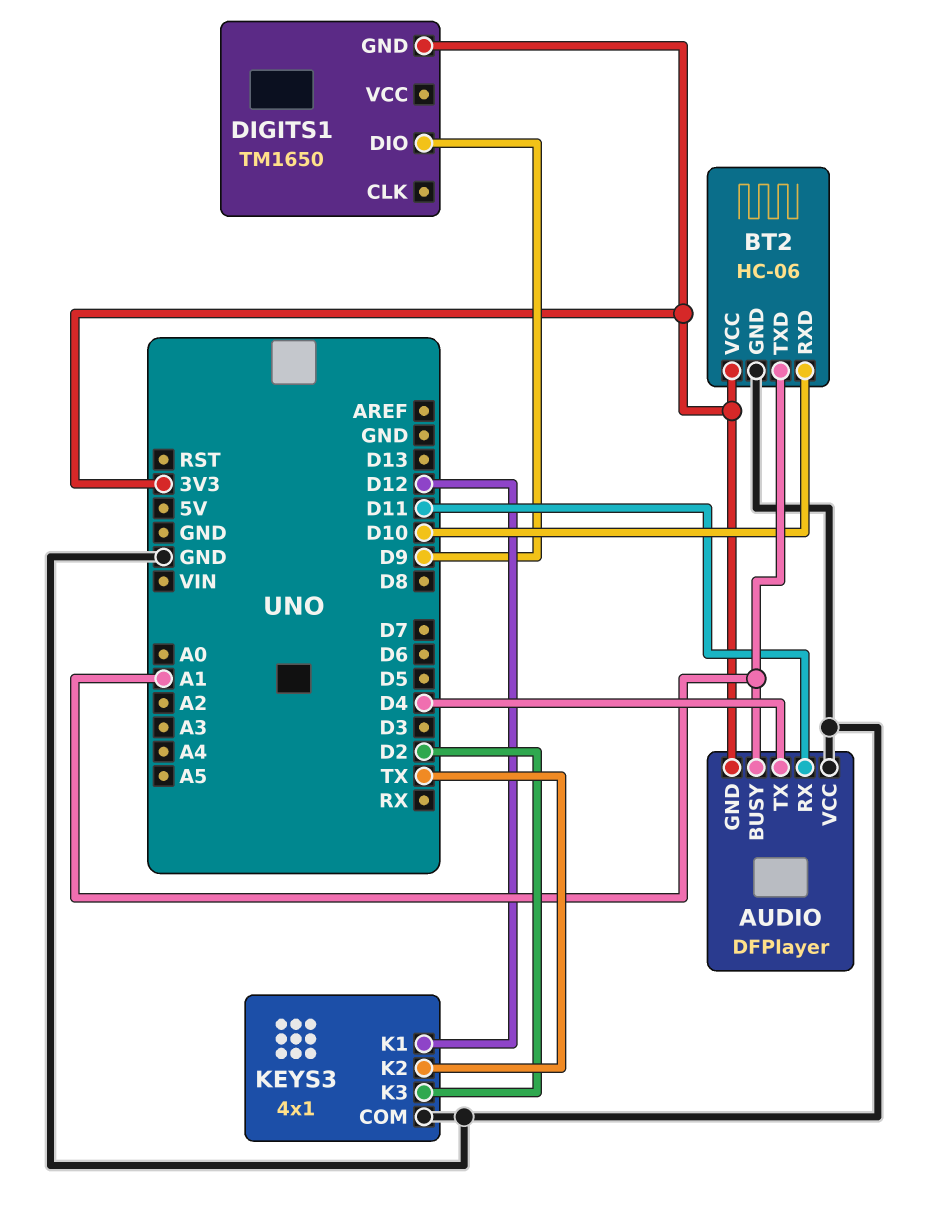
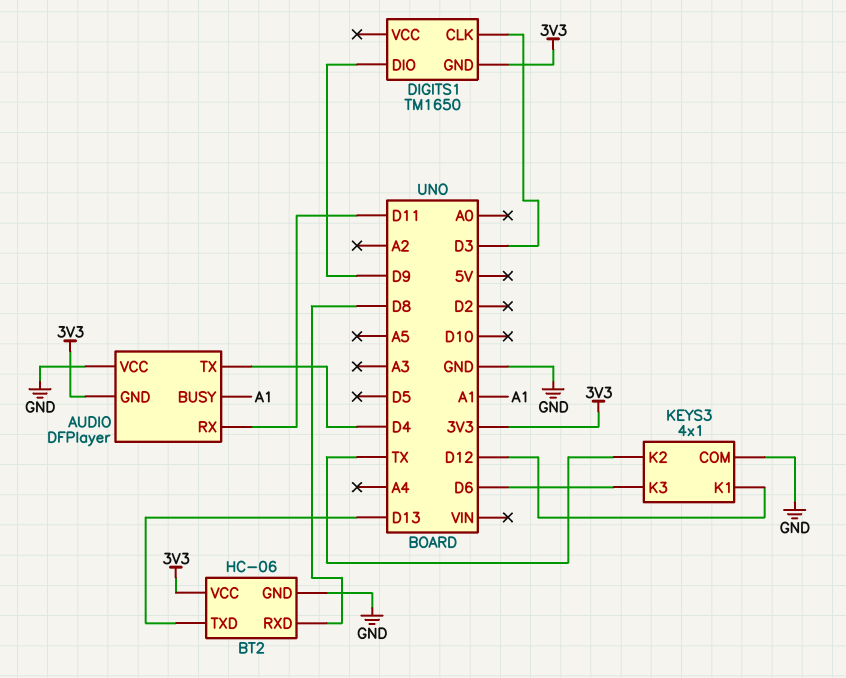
BT2 pin RXD: D10 -> D8
BT2 pin TXD: A1 -> D13
DIGITS1 pin CLK: none -> D3
KEYS3 pin K3: D2 -> D6

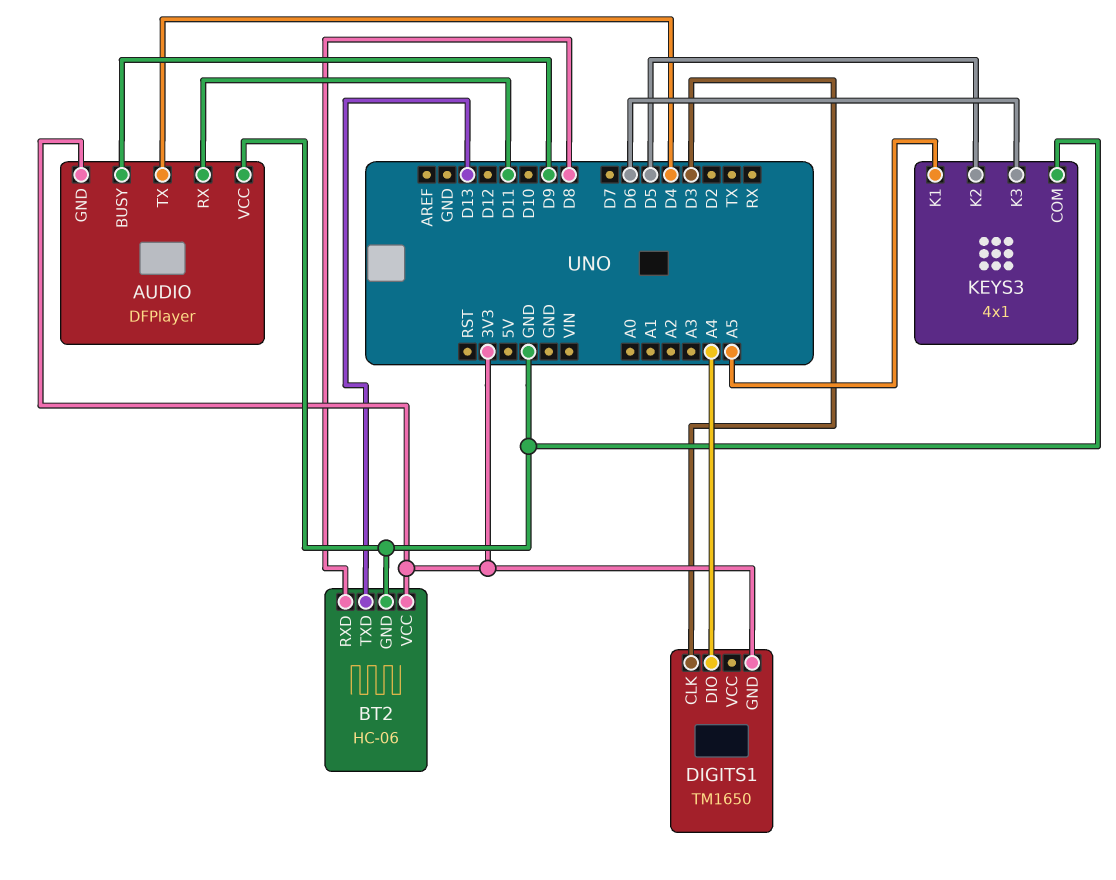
AUDIO pin BUSY: A1 -> D9
DIGITS1 pin DIO: D9 -> A4
KEYS3 pin K1: D12 -> A5
KEYS3 pin K2: TX -> D5

